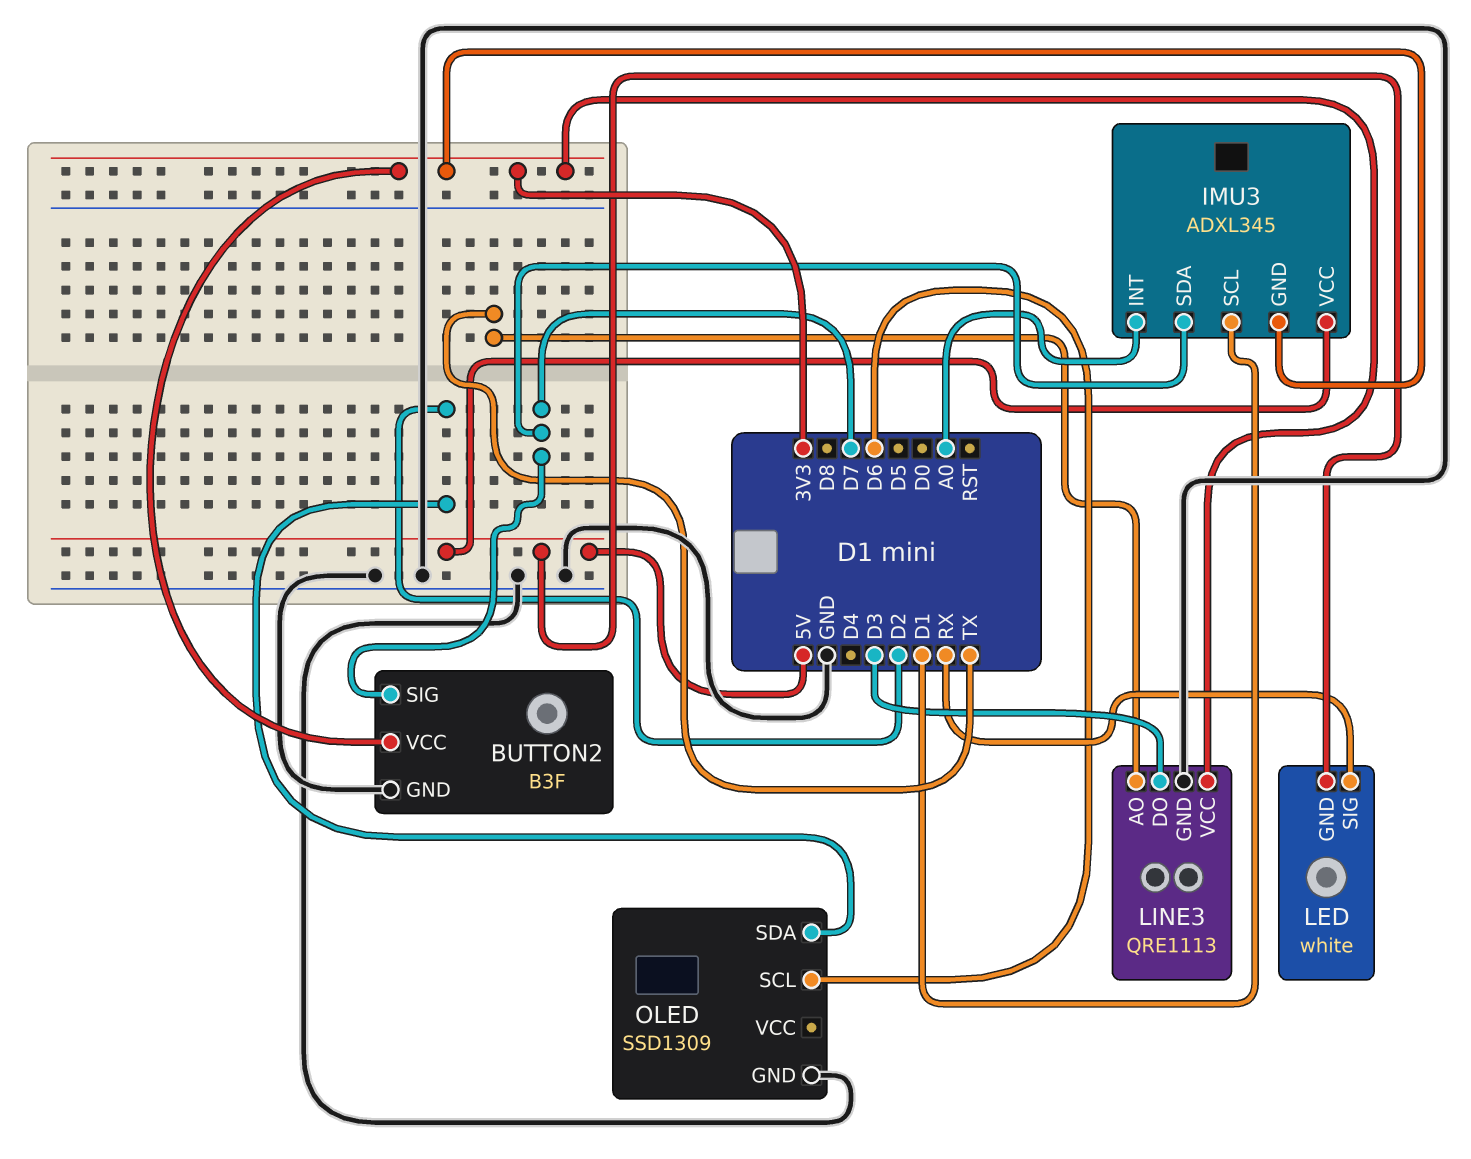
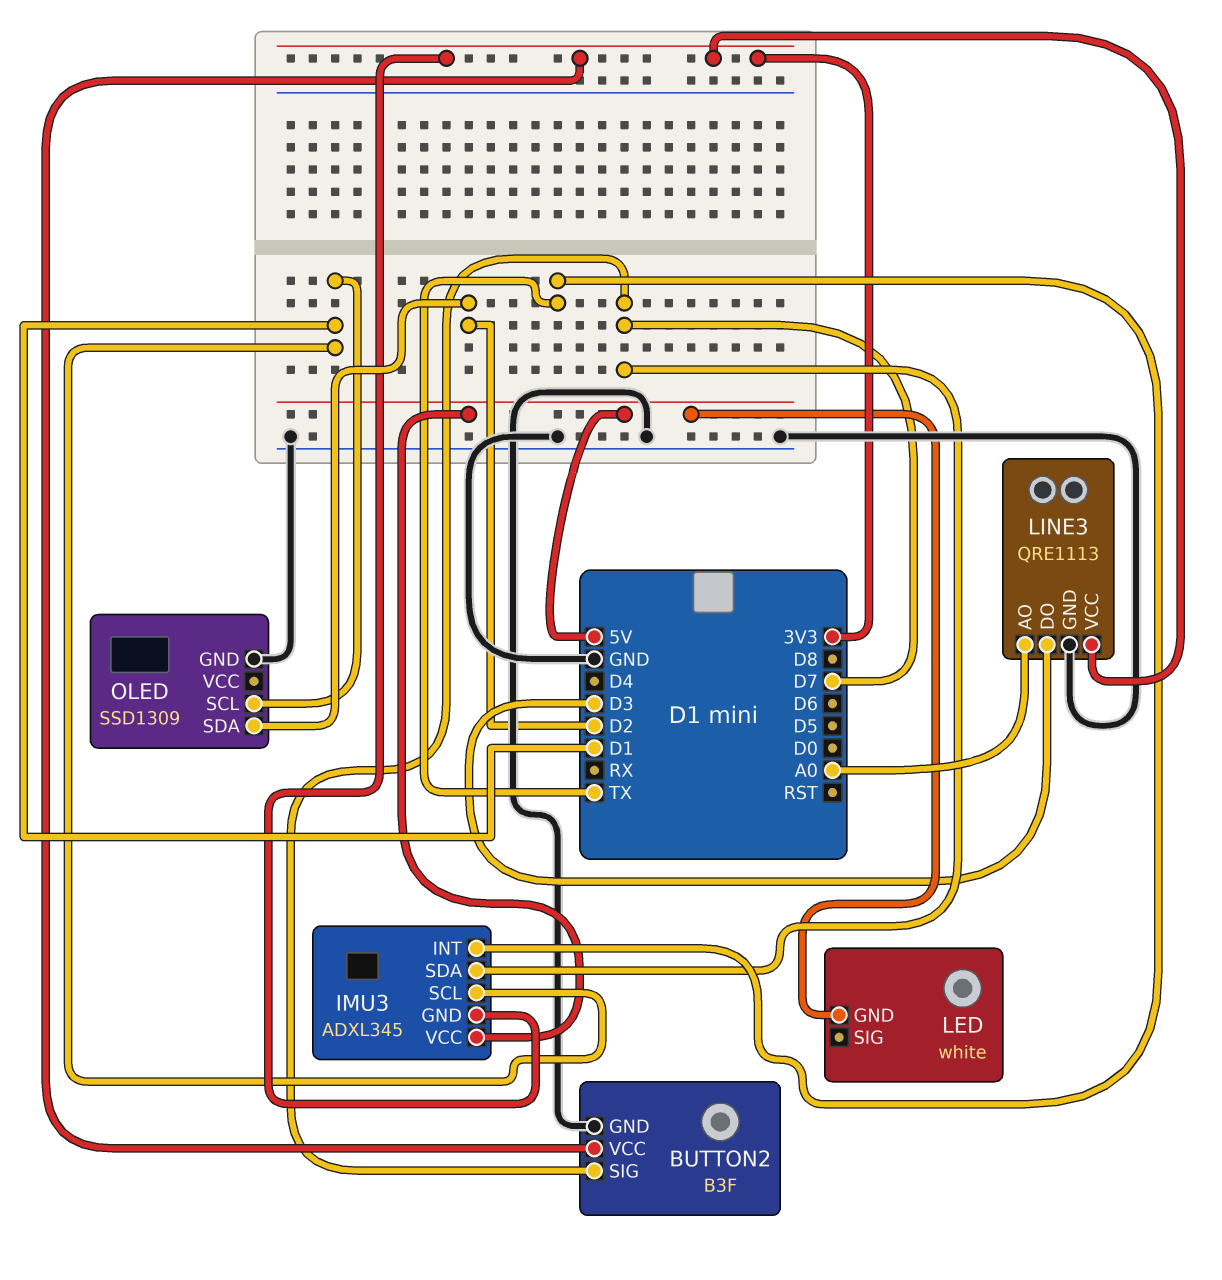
IMU3 pin INT: A0 -> TX
LED pin SIG: RX -> none
LINE3 pin AO: TX -> A0
OLED pin SCL: D6 -> D1

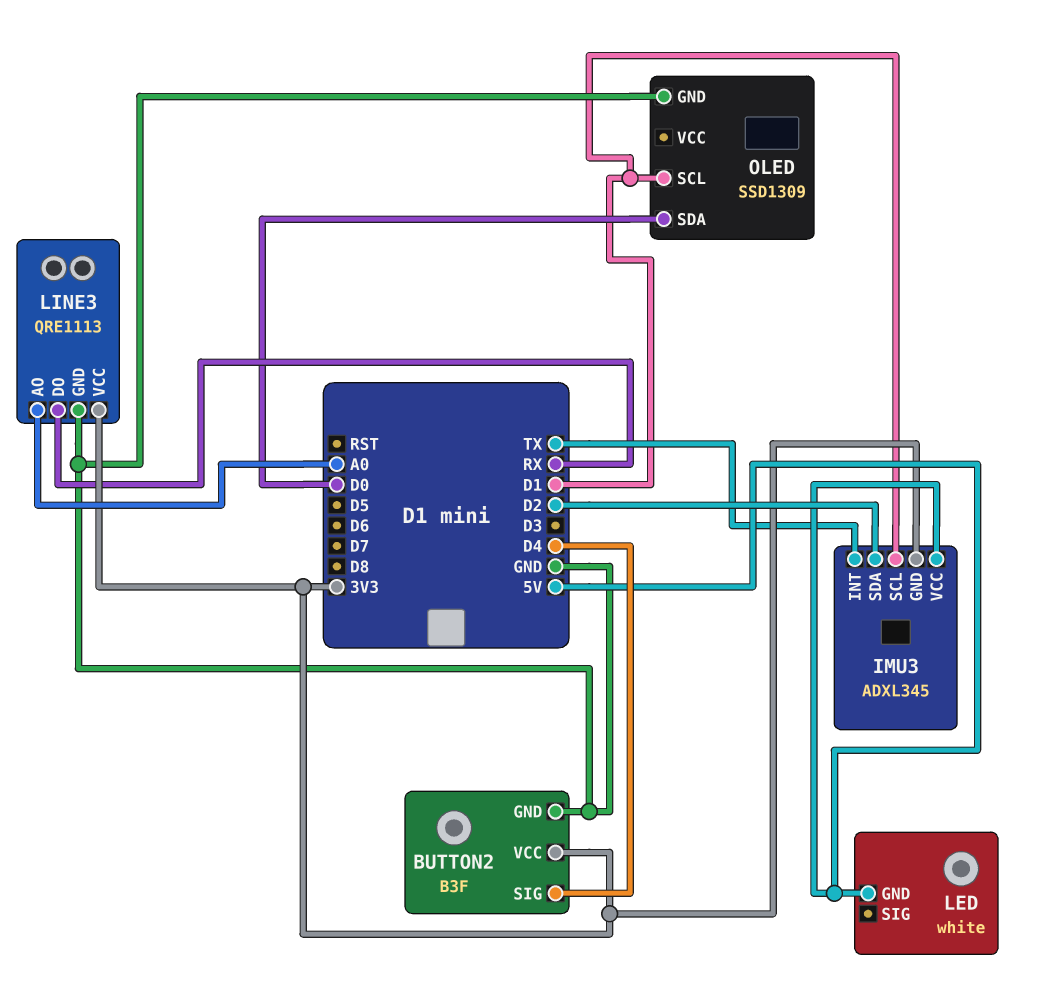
BUTTON2 pin SIG: D7 -> D4
IMU3 pin SDA: D7 -> D2
LINE3 pin DO: D3 -> RX
OLED pin SDA: D2 -> D0

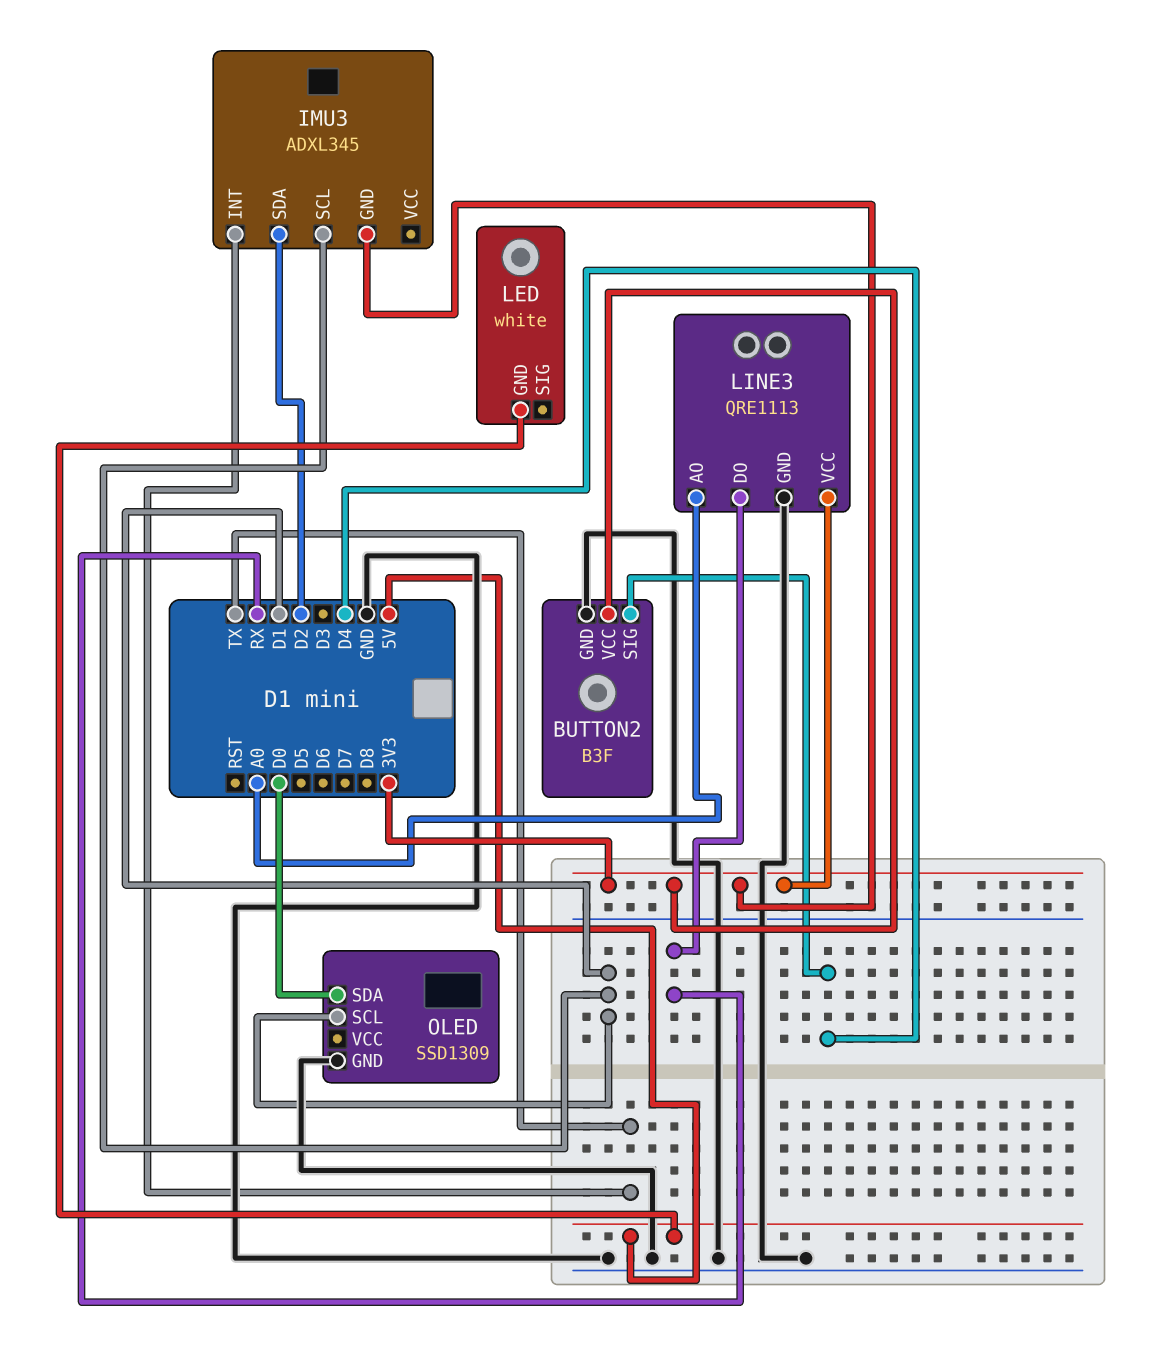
IMU3 pin VCC: 5V -> none

